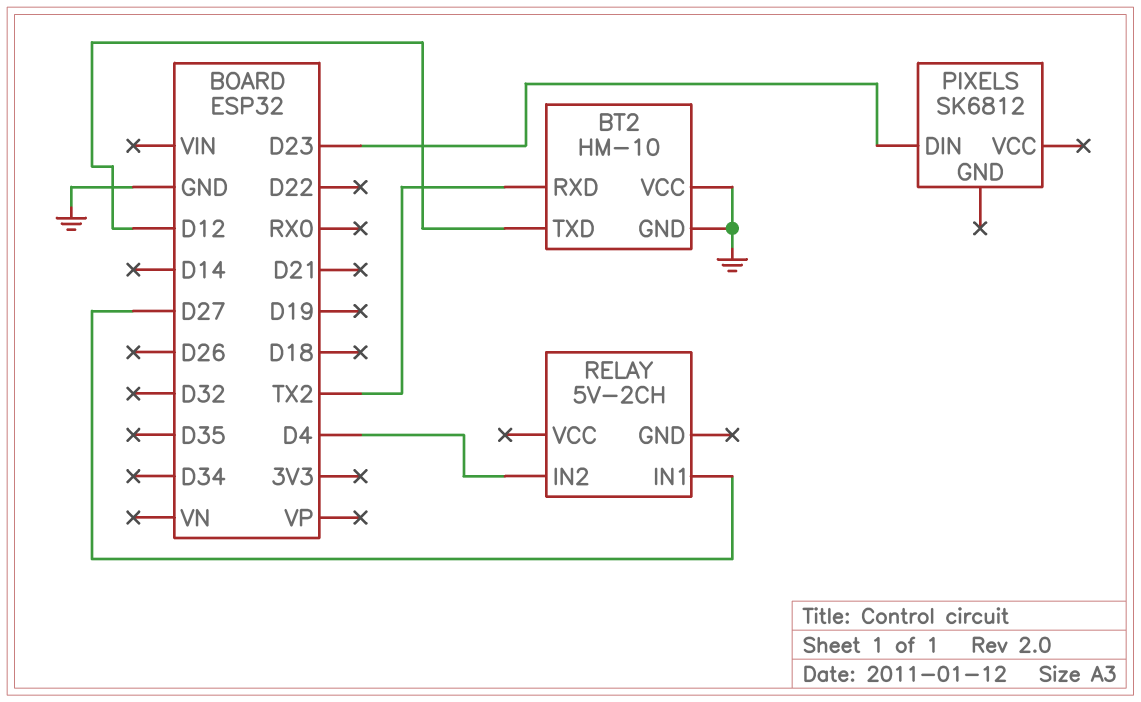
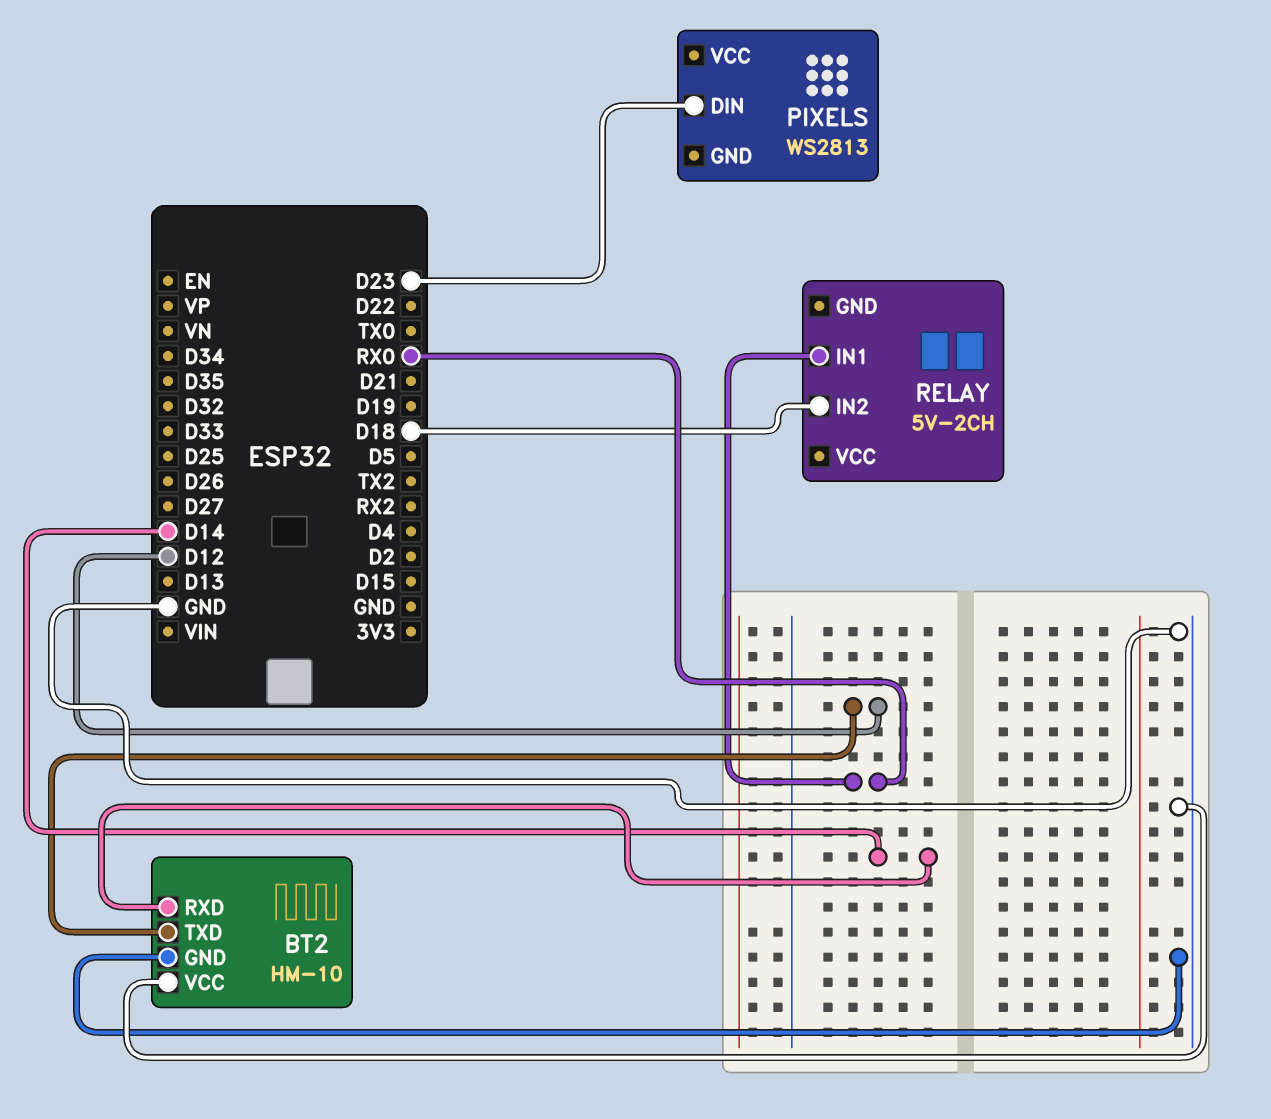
BT2 pin RXD: TX2 -> D14
PIXELS: SK6812 -> WS2813
RELAY pin IN1: D27 -> RX0
RELAY pin IN2: D4 -> D18

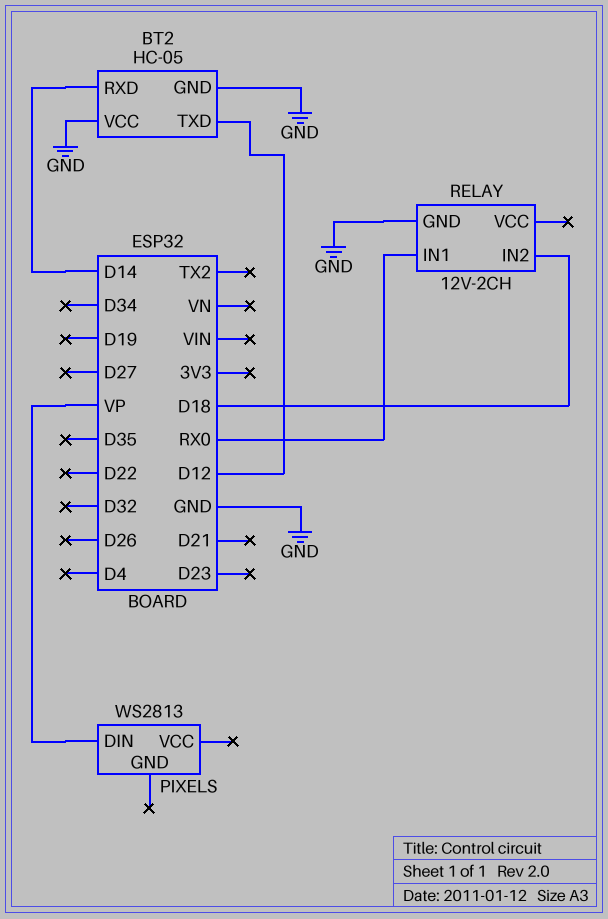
BT2: HM-10 -> HC-05
PIXELS pin DIN: D23 -> VP
RELAY: 5V-2CH -> 12V-2CH
RELAY pin GND: none -> GND

